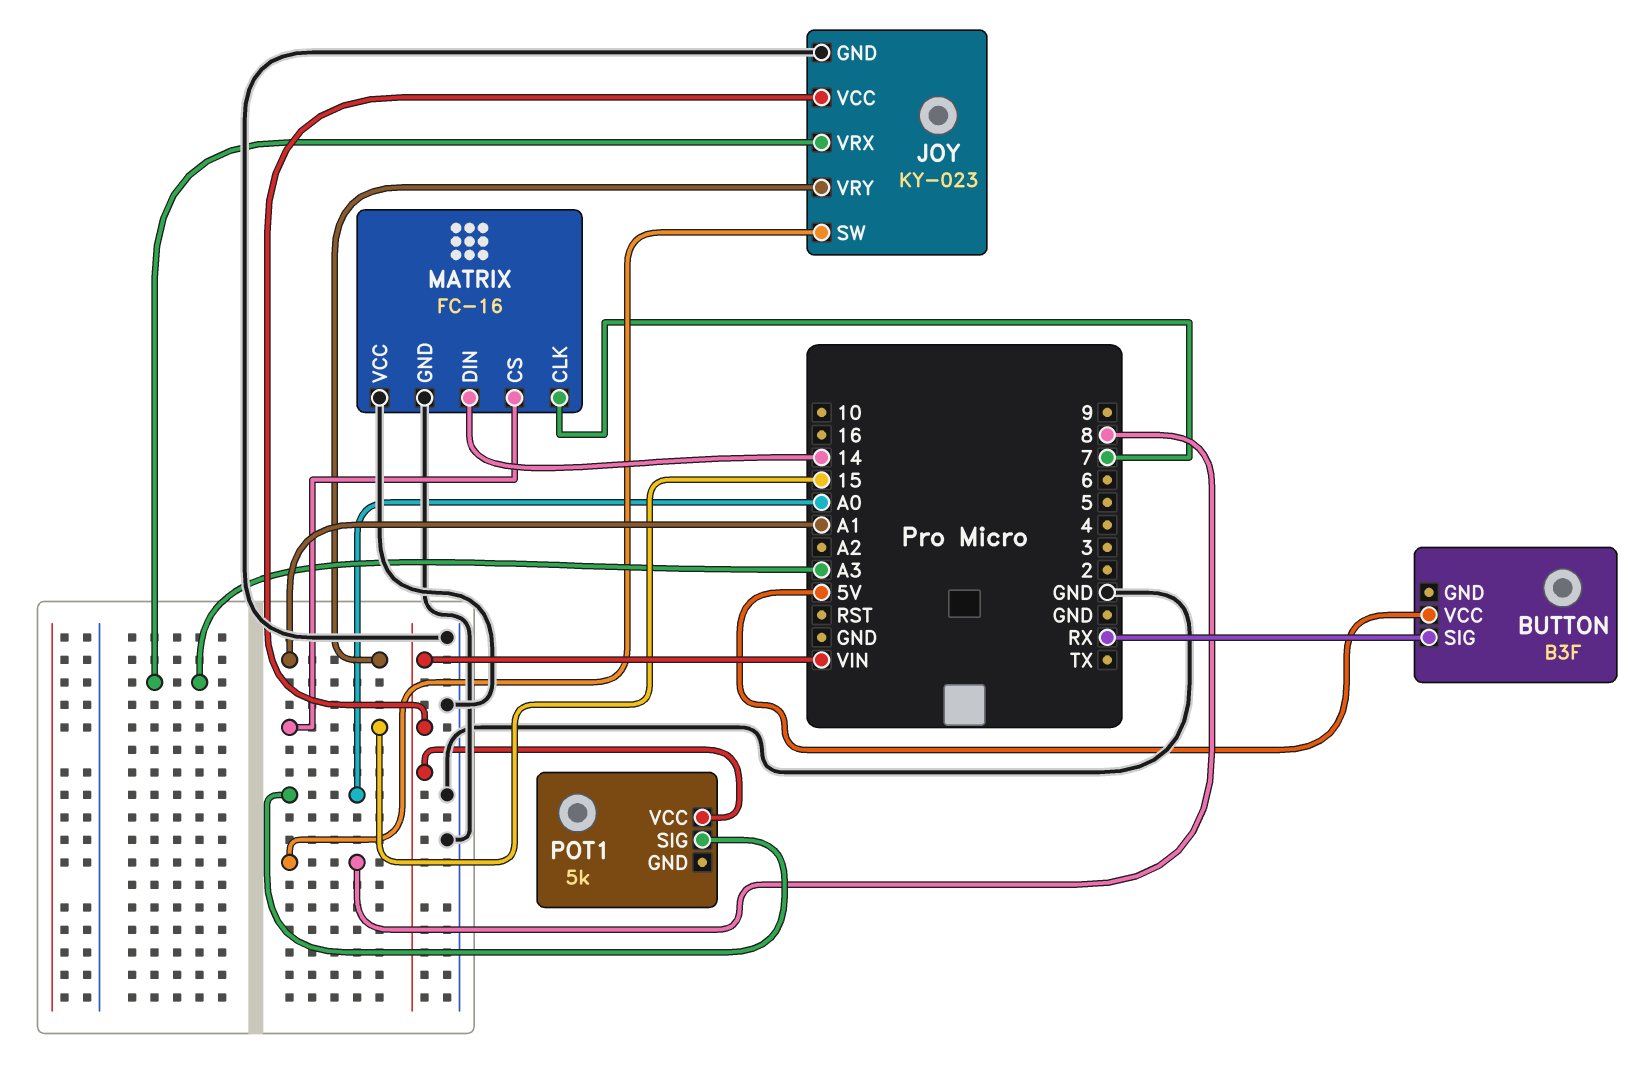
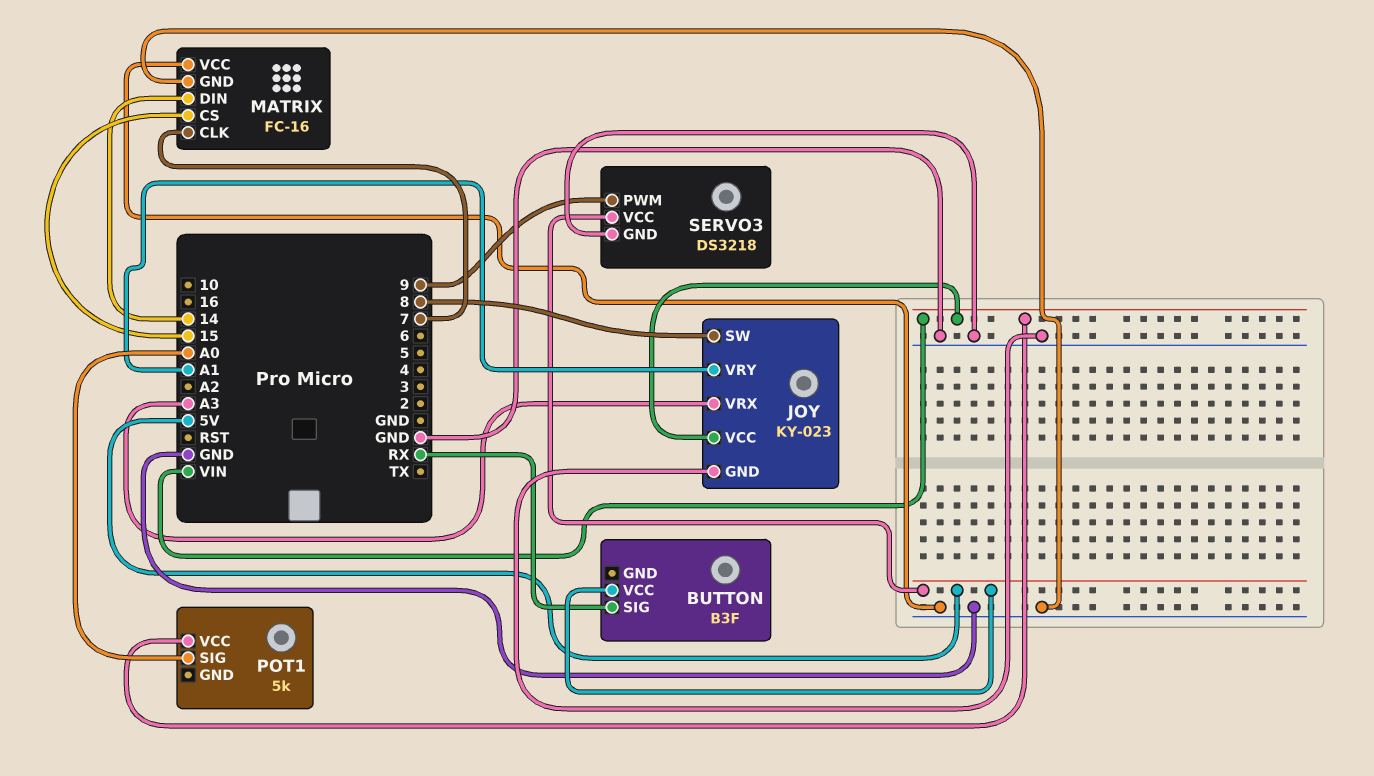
SERVO3: none -> DS3218
SERVO3 pin GND: none -> GND
SERVO3 pin PWM: none -> 9
SERVO3 pin VCC: none -> 5V

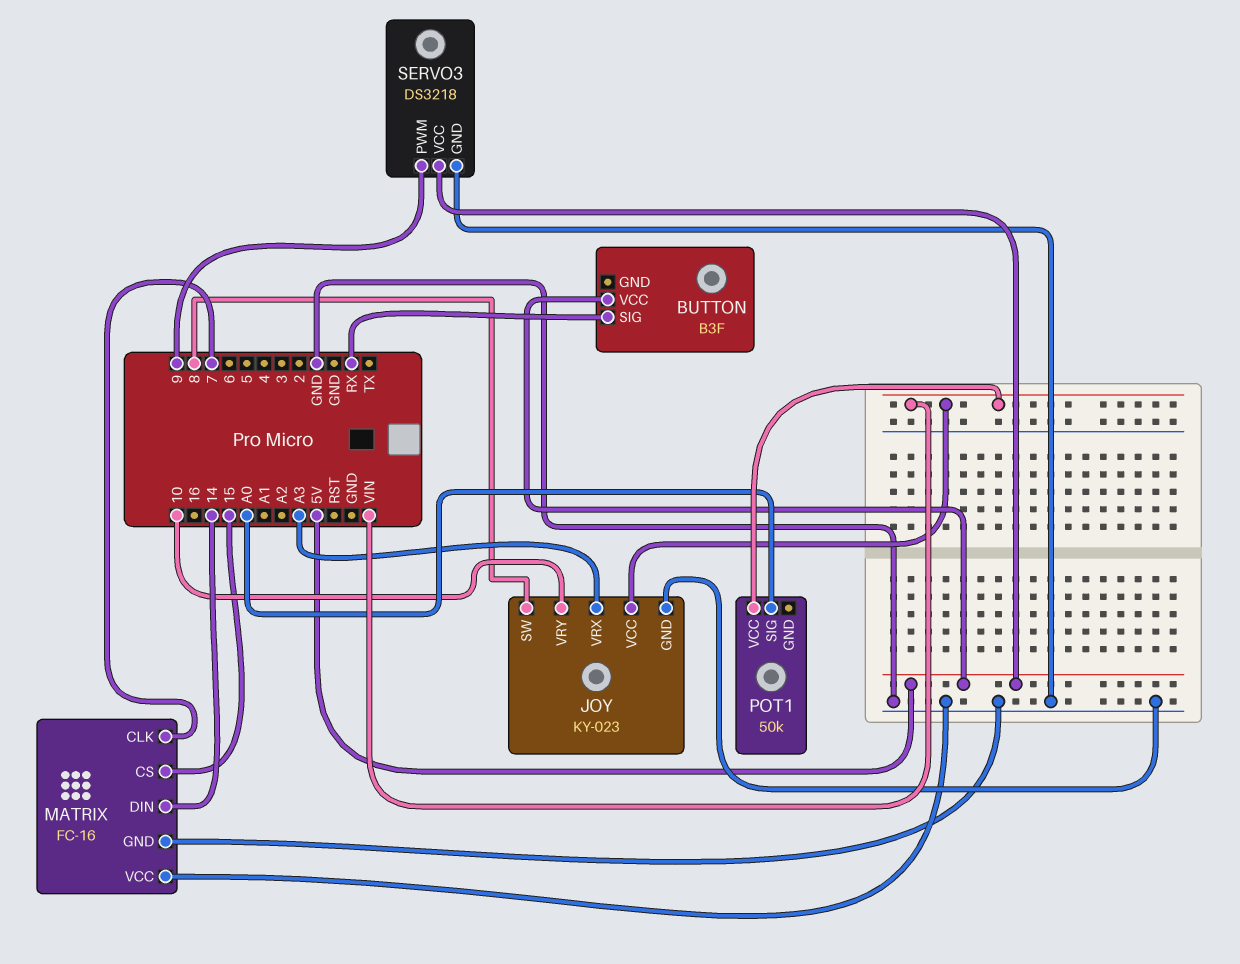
JOY pin VRY: A1 -> 10
POT1: 5k -> 50k

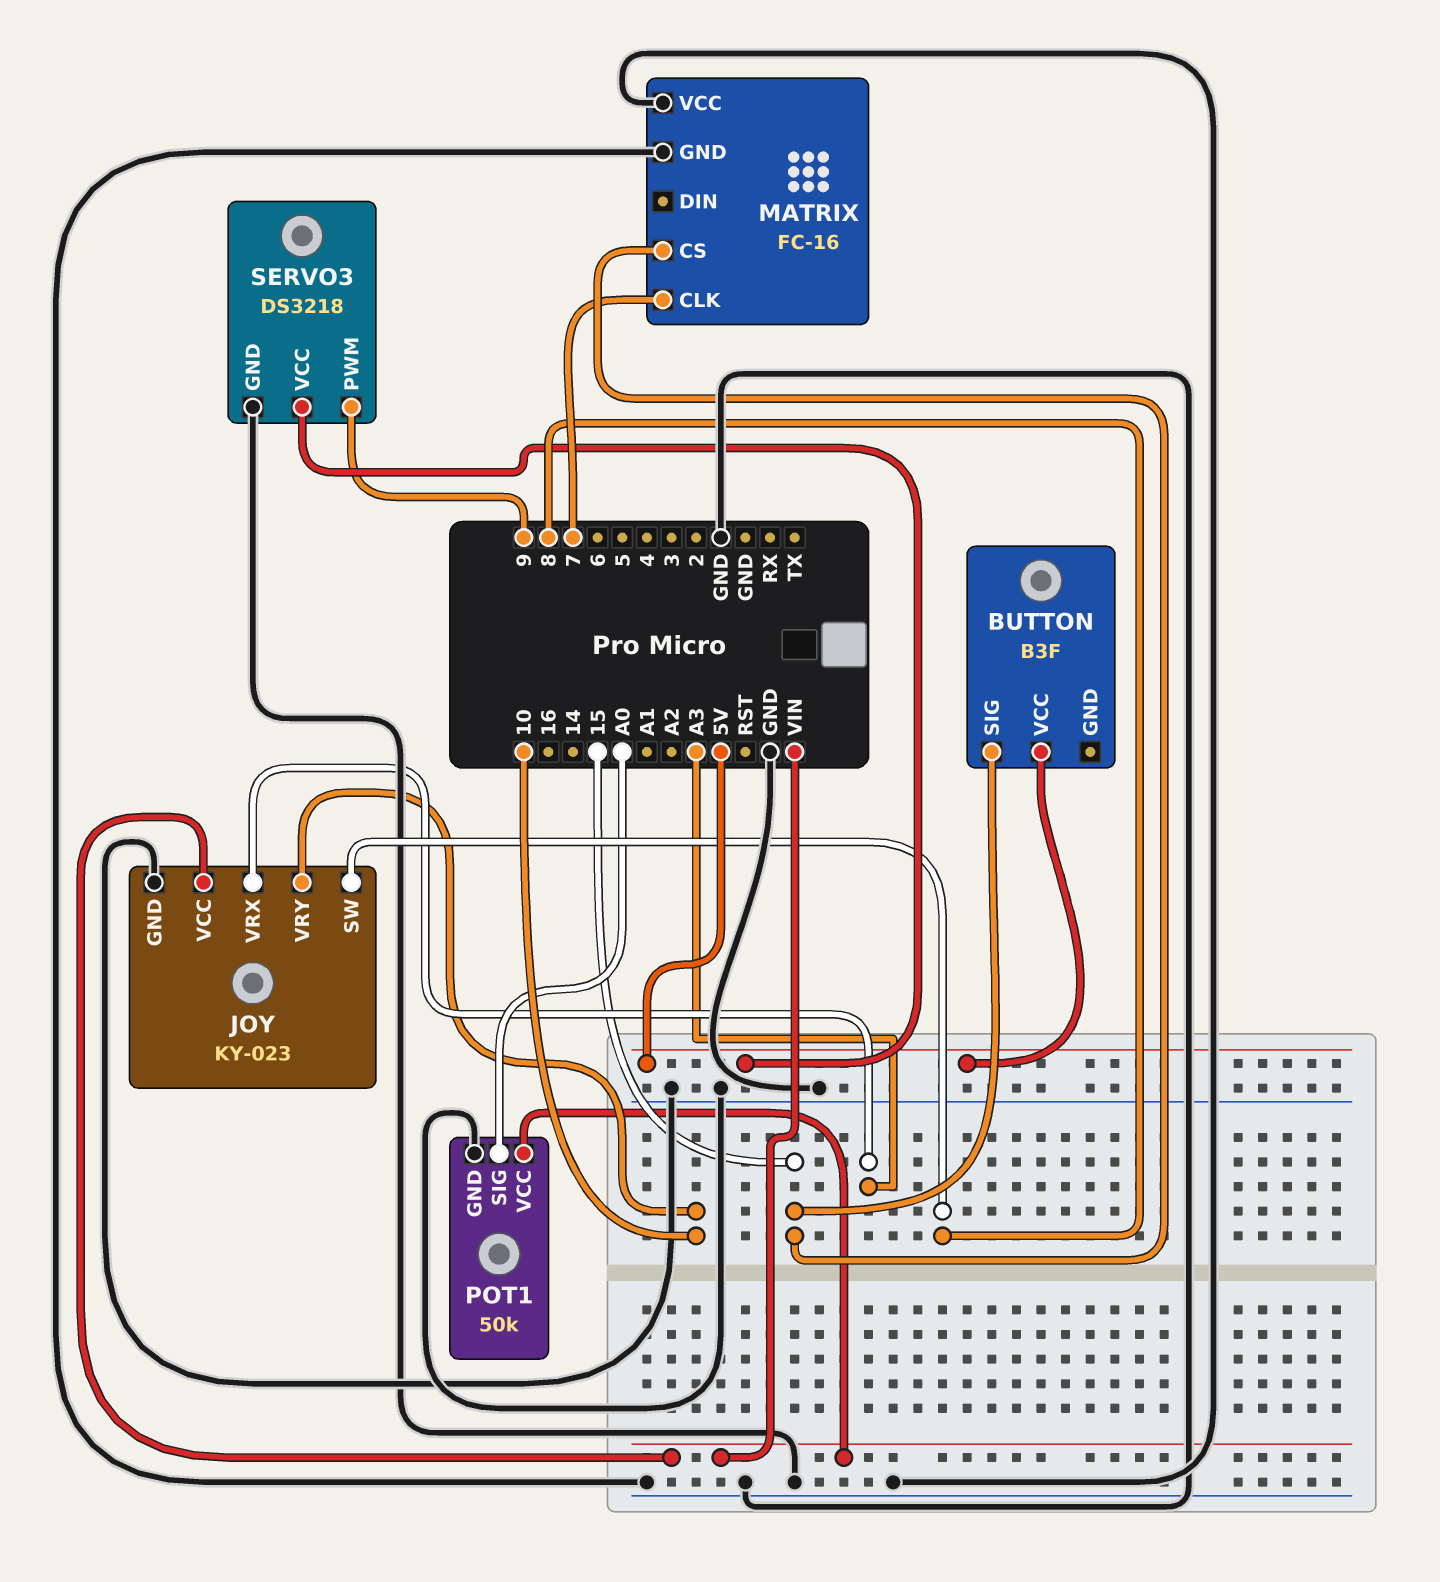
BUTTON pin SIG: RX -> 15
MATRIX pin DIN: 14 -> none
POT1 pin GND: none -> GND

